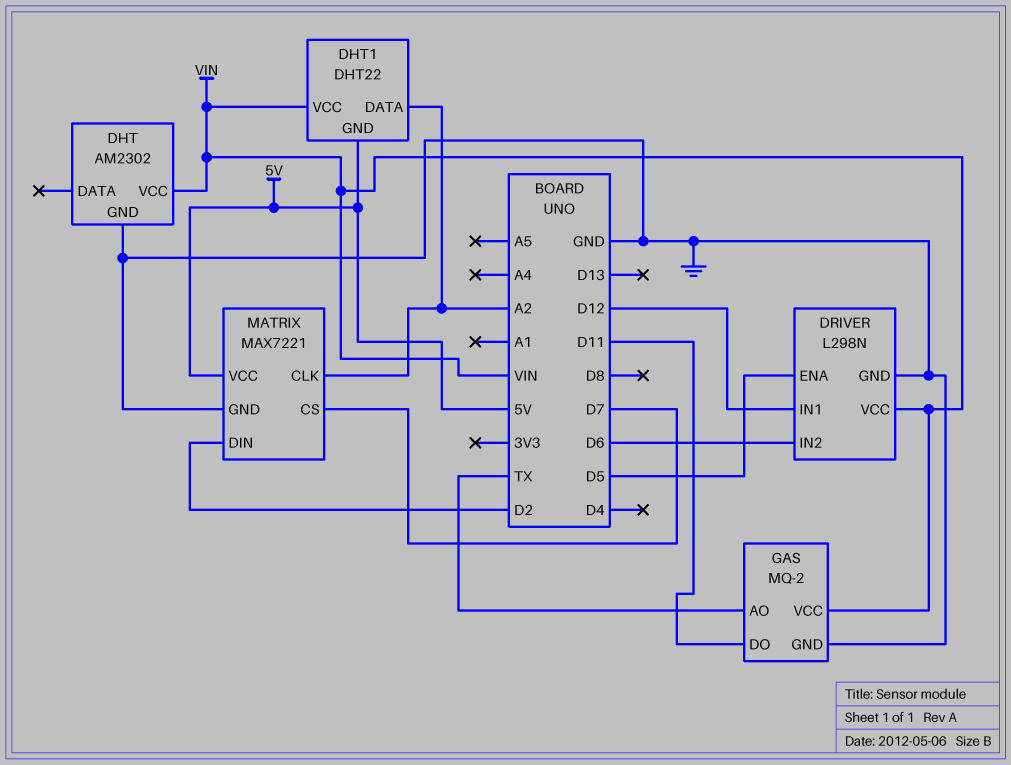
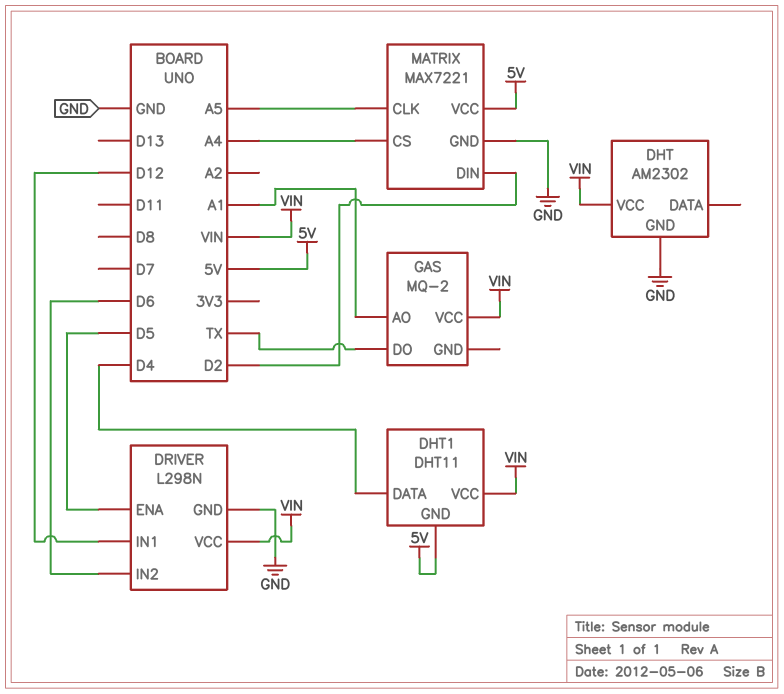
DHT1: DHT22 -> DHT11
DHT1 pin DATA: A2 -> D4
GAS pin AO: TX -> A1
GAS pin DO: D11 -> TX
GAS pin GND: GND -> none
MATRIX pin CLK: A2 -> A5
MATRIX pin CS: D7 -> A4

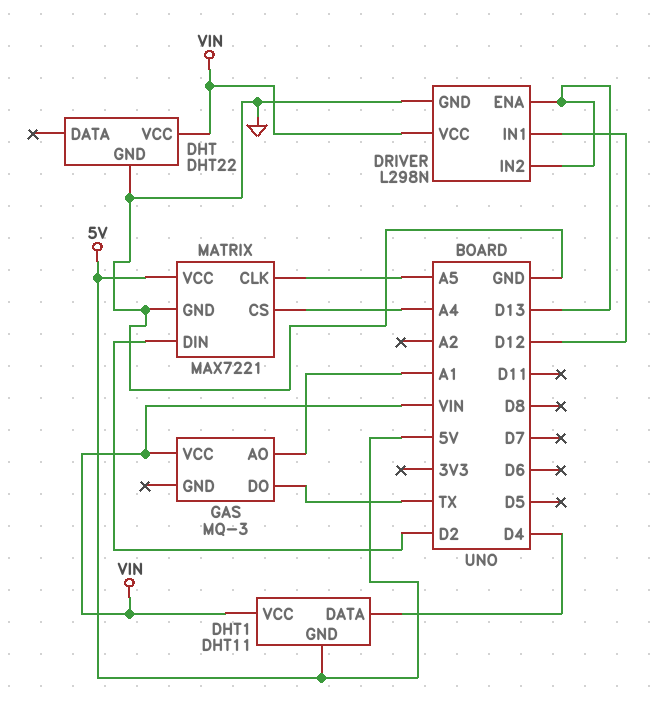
DHT: AM2302 -> DHT22
DRIVER pin ENA: D5 -> D13
DRIVER pin IN2: D6 -> D13
GAS: MQ-2 -> MQ-3

